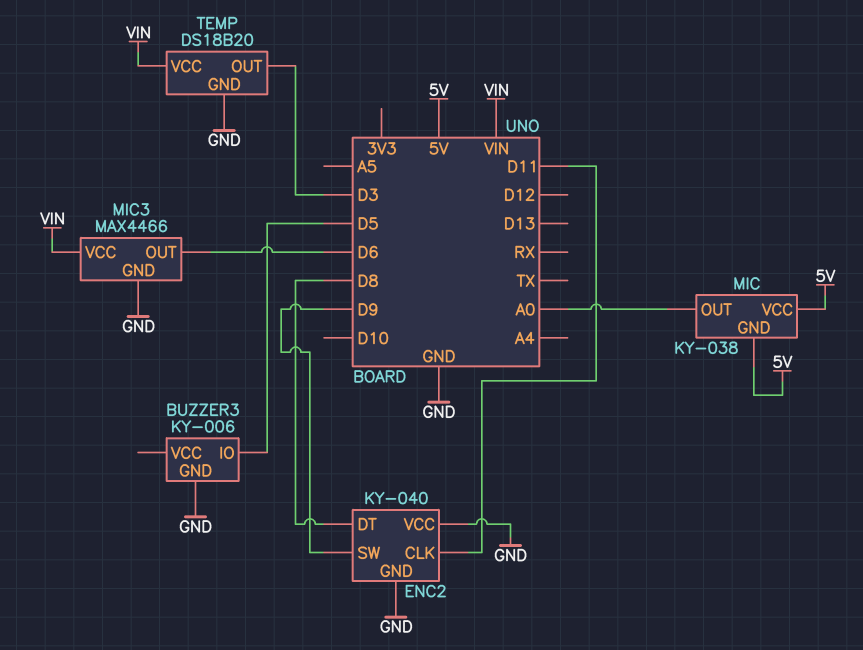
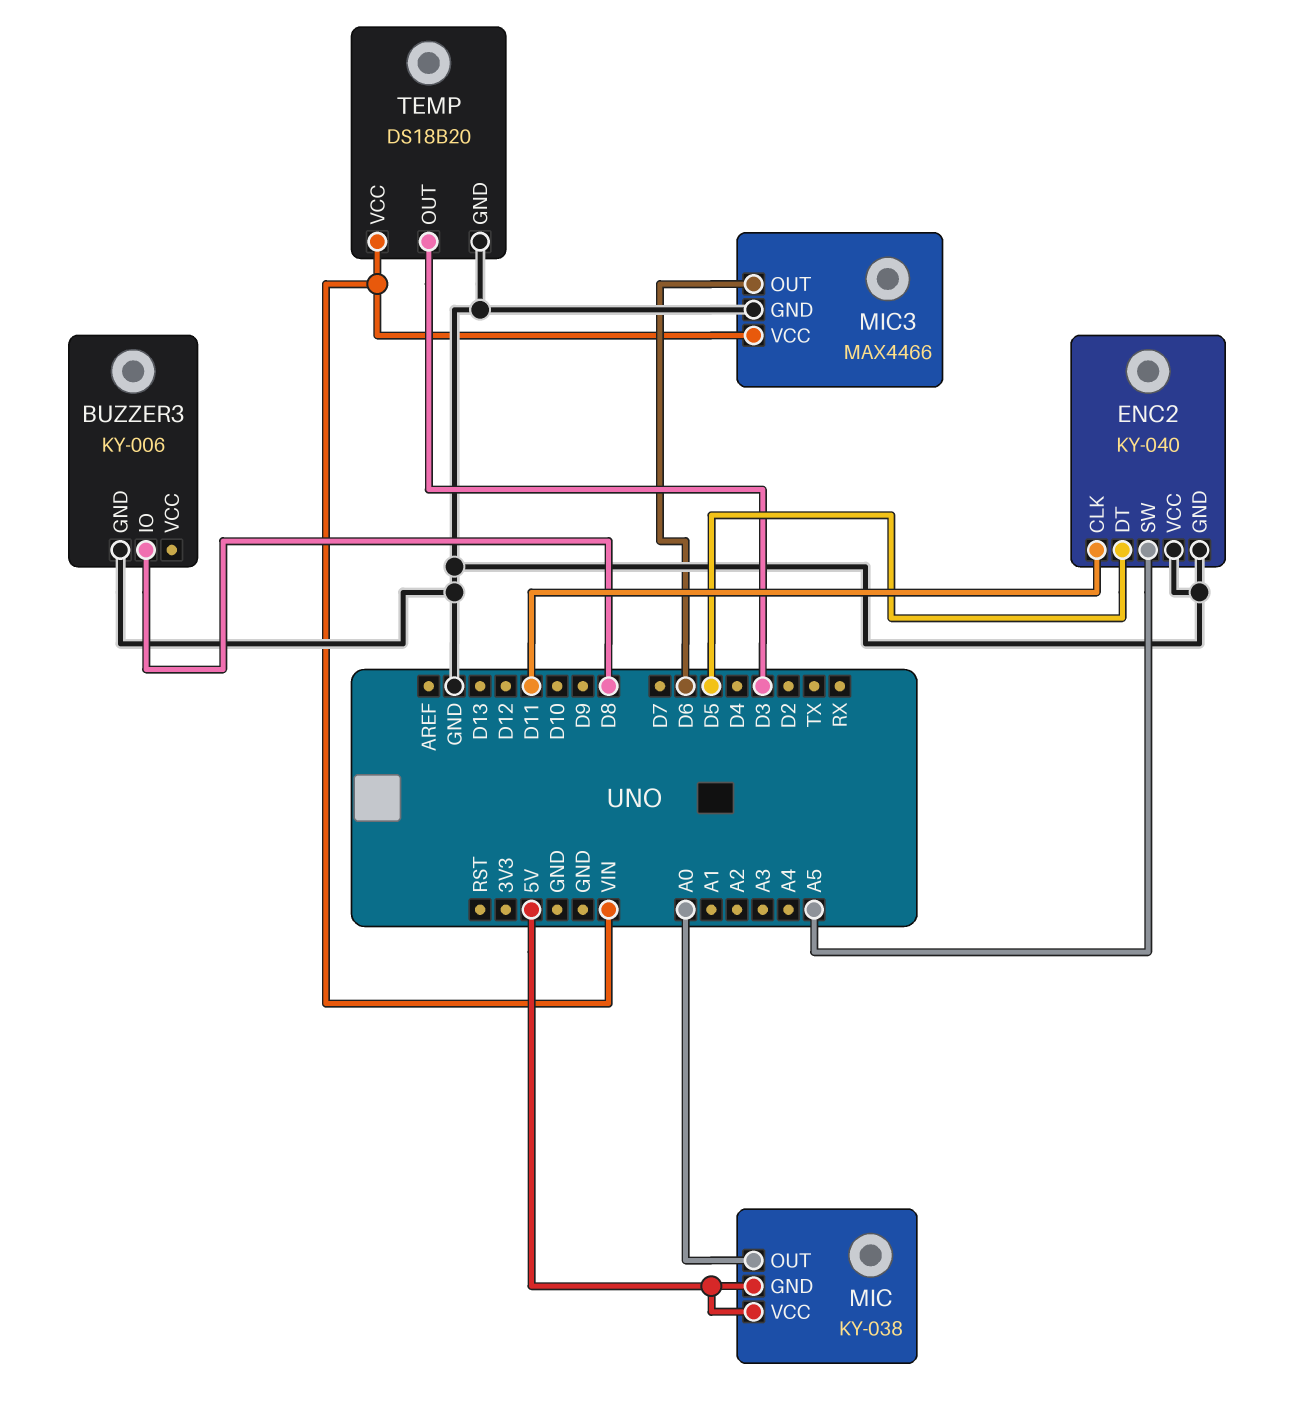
BUZZER3 pin IO: D5 -> D8
ENC2 pin DT: D8 -> D5
ENC2 pin SW: D9 -> A5

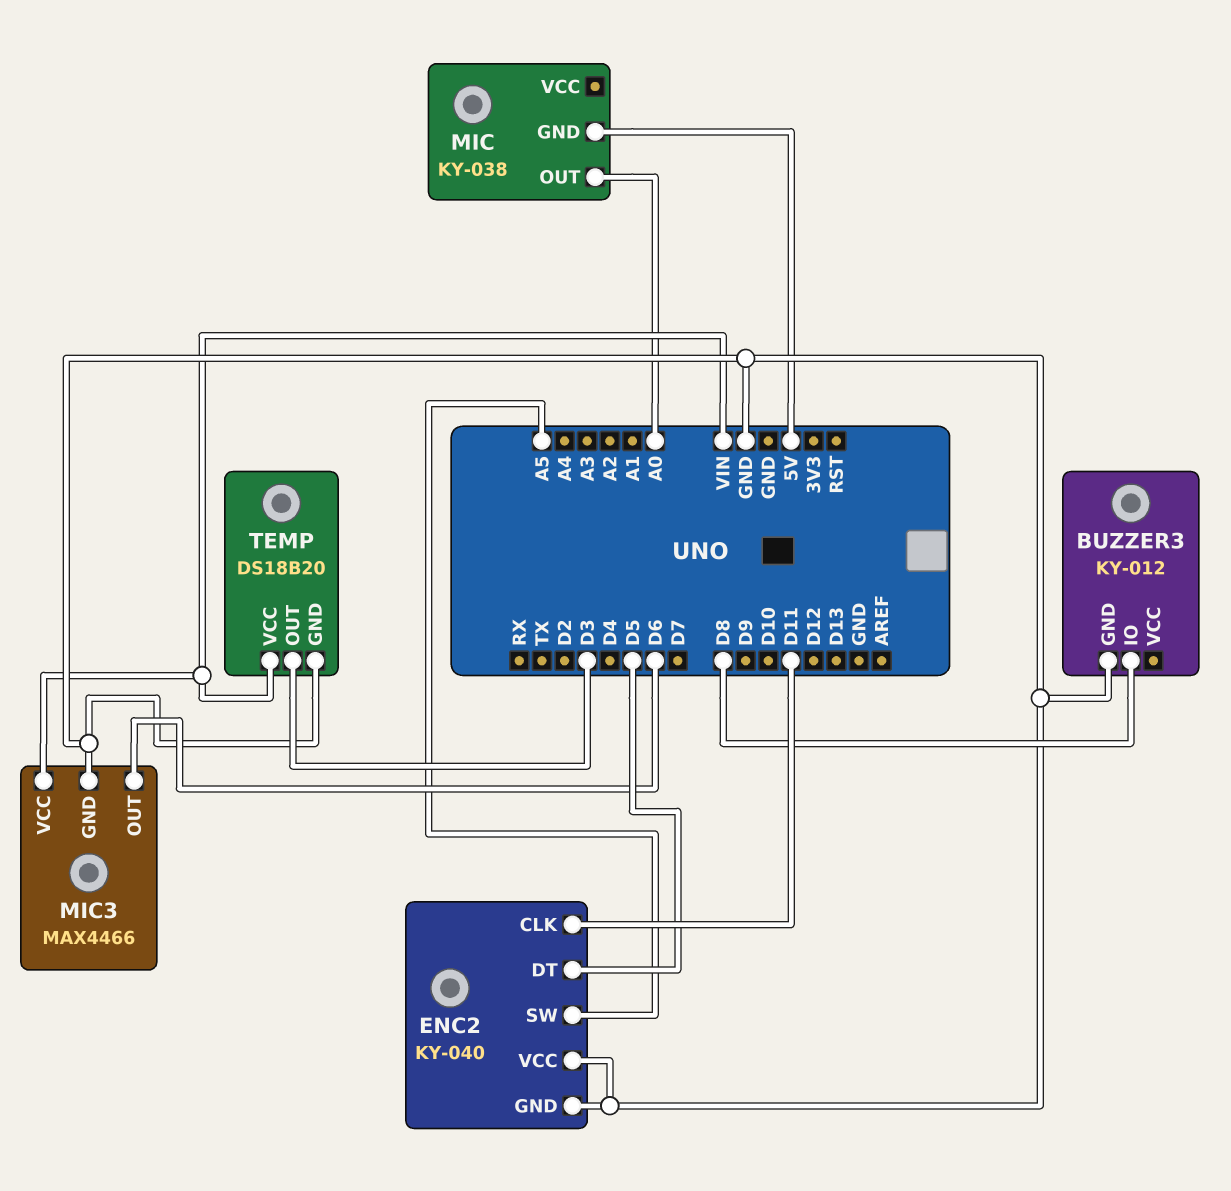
BUZZER3: KY-006 -> KY-012
MIC pin VCC: 5V -> none

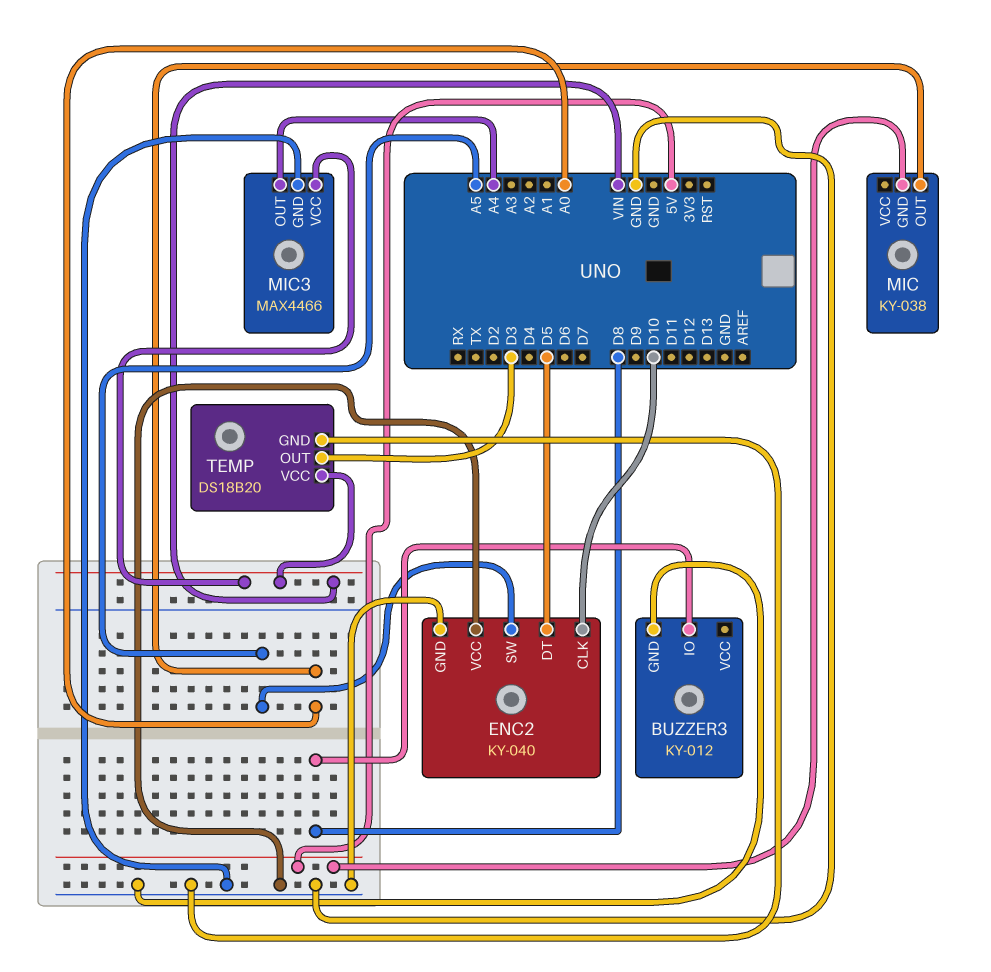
ENC2 pin CLK: D11 -> D10
MIC3 pin OUT: D6 -> A4

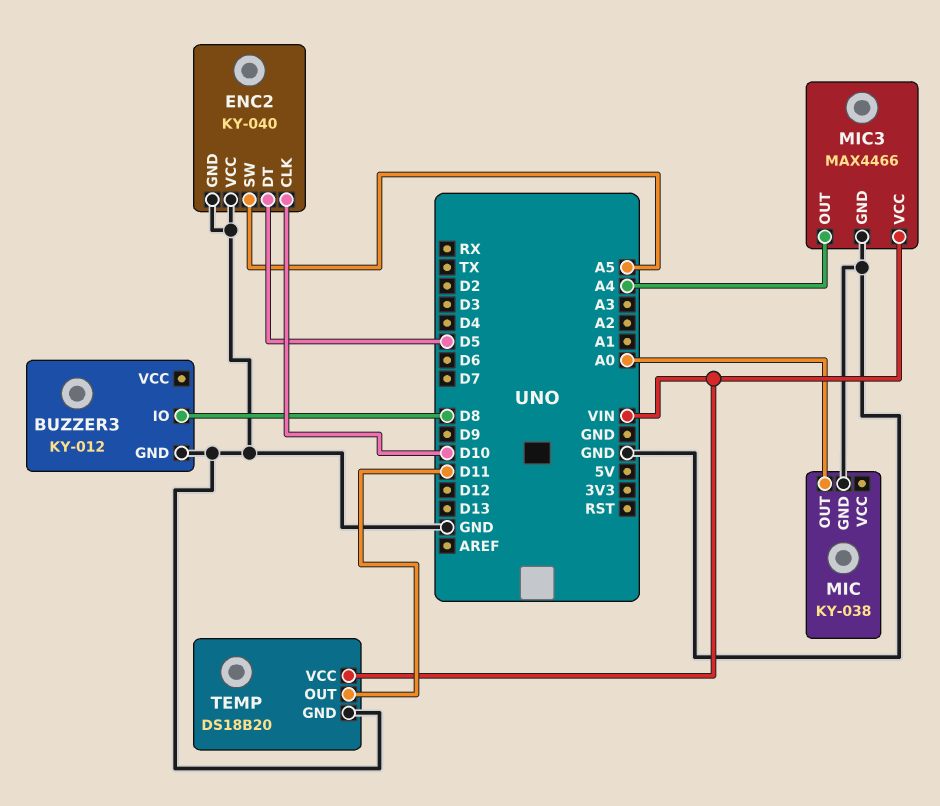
MIC pin GND: 5V -> GND
TEMP pin OUT: D3 -> D11

